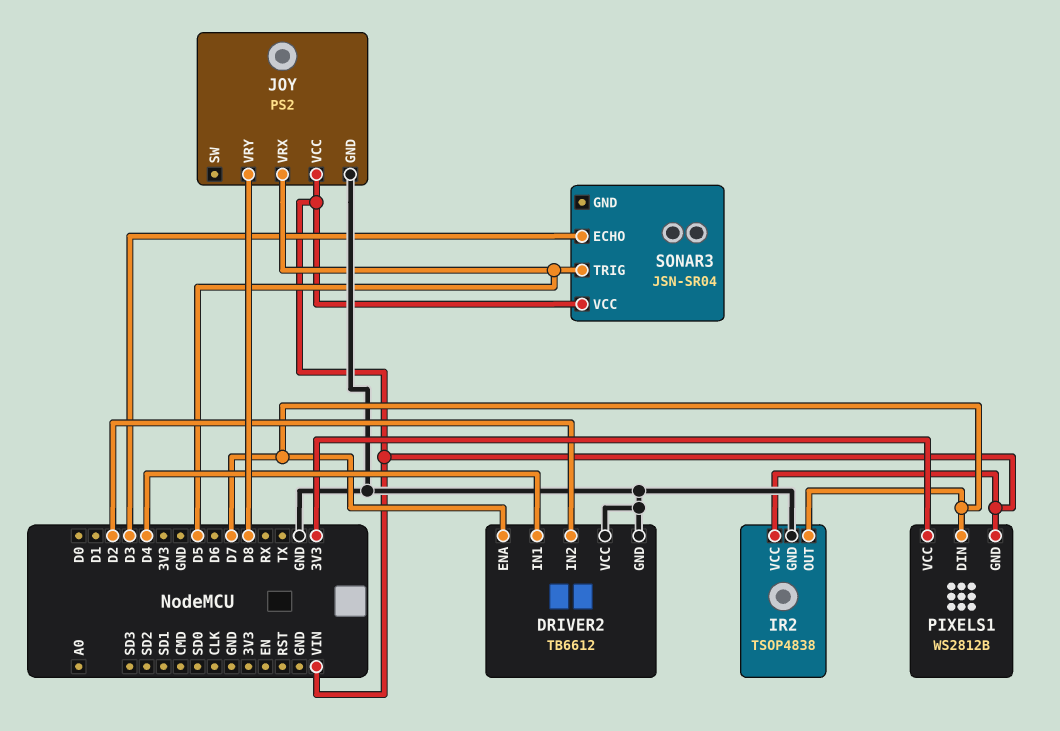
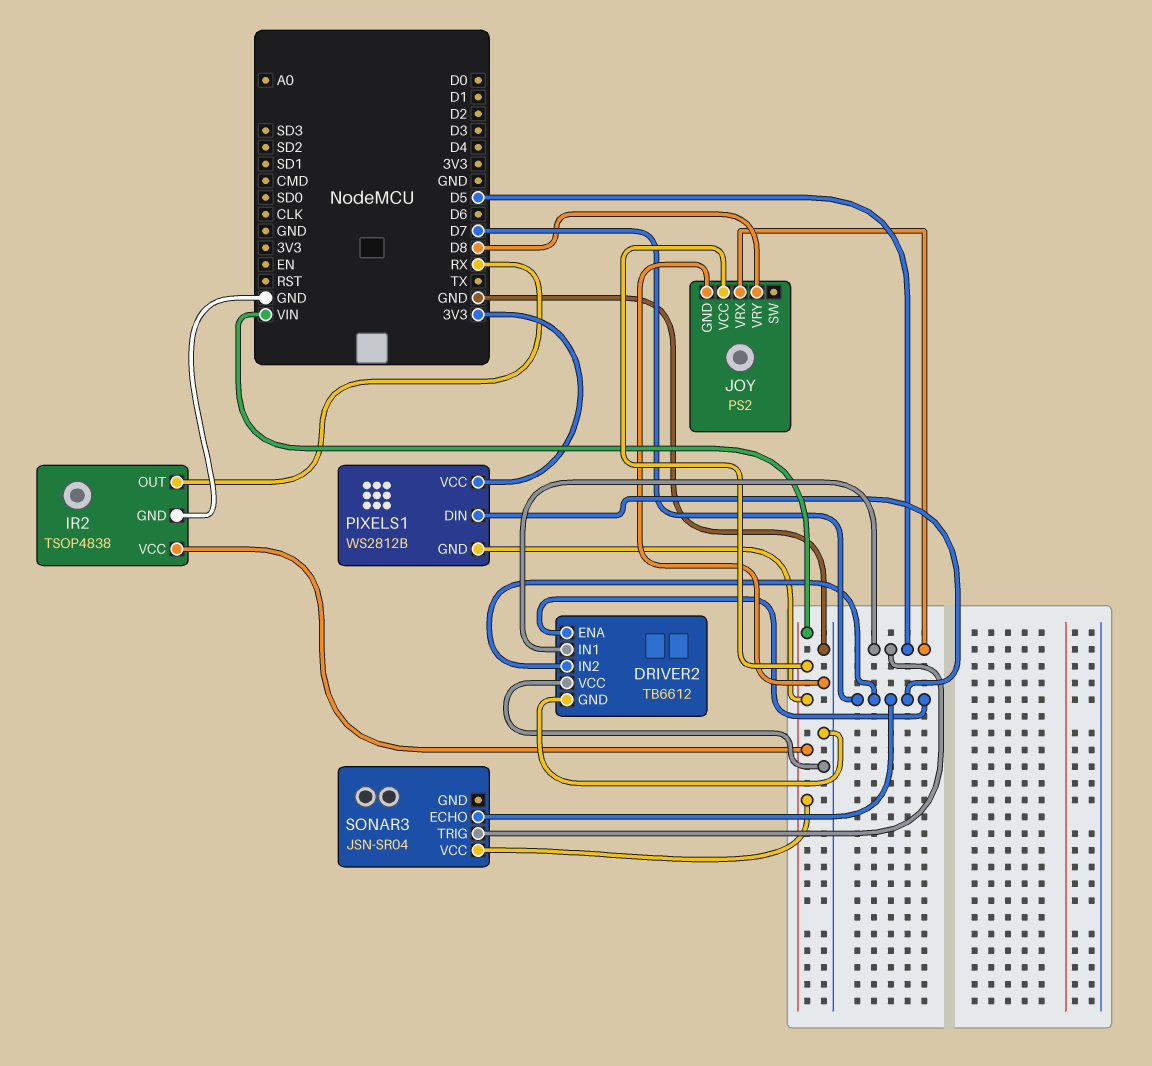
DRIVER2 pin IN1: D4 -> D5
DRIVER2 pin IN2: D2 -> D7
IR2 pin OUT: D7 -> RX
SONAR3 pin ECHO: D3 -> D7

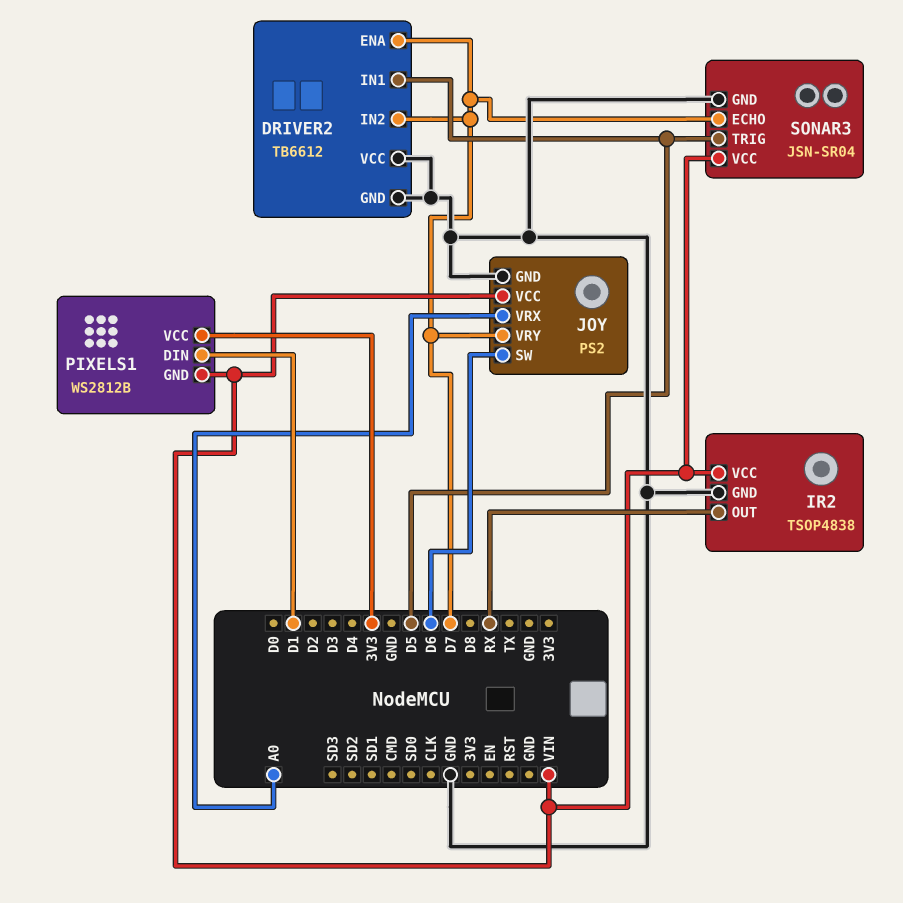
JOY pin SW: none -> D6
JOY pin VRX: D5 -> A0
JOY pin VRY: D8 -> D7
PIXELS1 pin DIN: D7 -> D1
SONAR3 pin GND: none -> GND

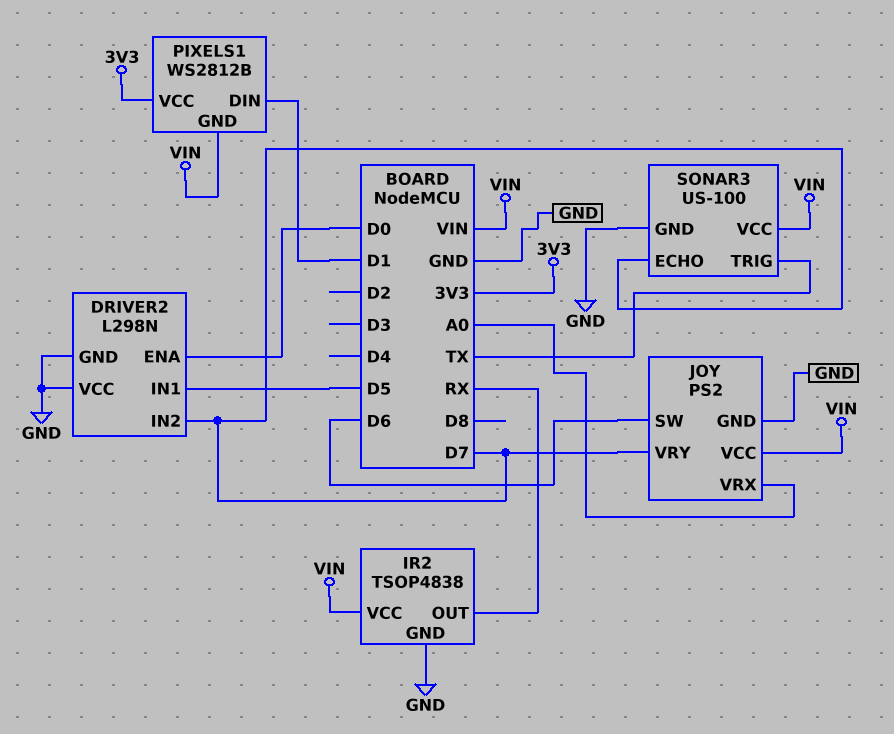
DRIVER2: TB6612 -> L298N
DRIVER2 pin ENA: D7 -> D0
SONAR3: JSN-SR04 -> US-100
SONAR3 pin TRIG: D5 -> TX

